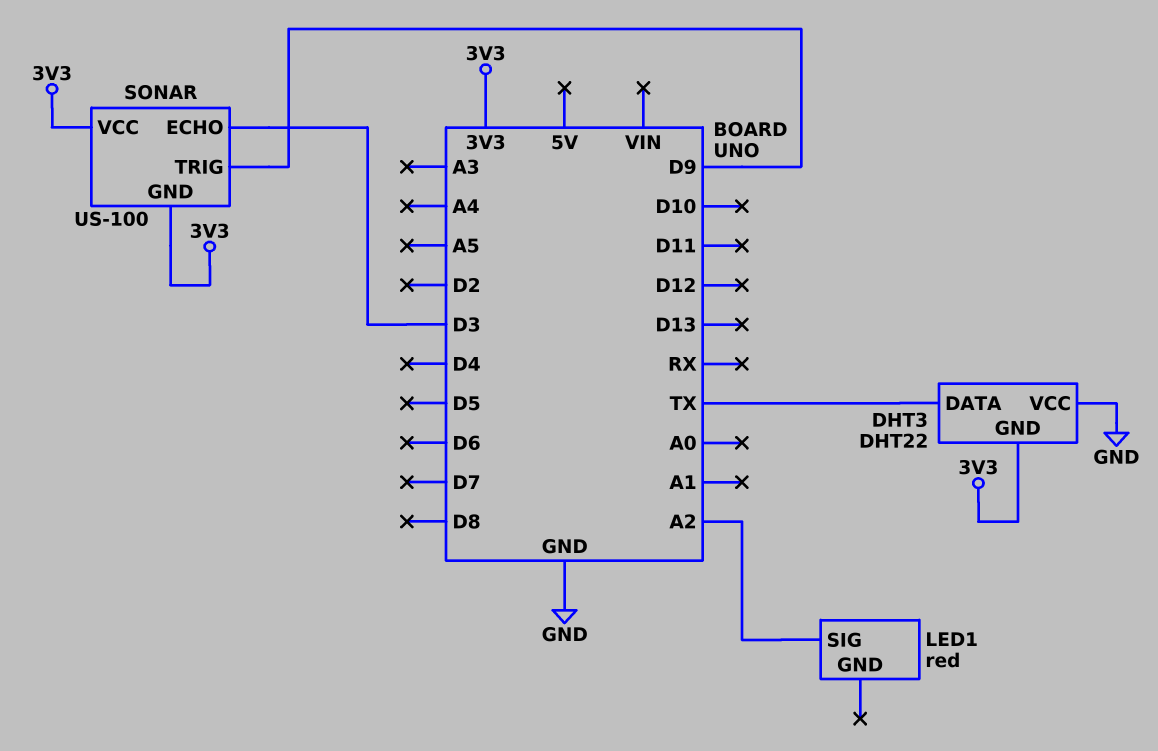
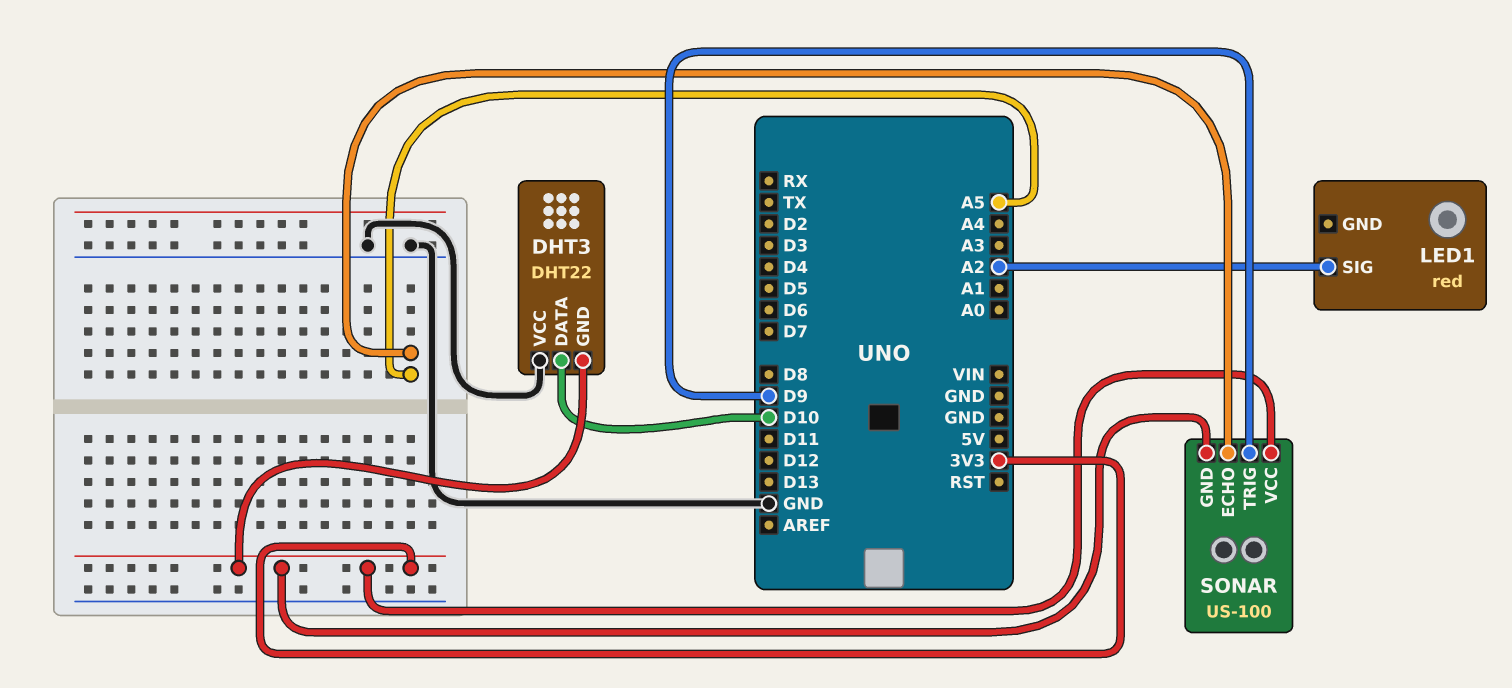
DHT3 pin DATA: TX -> D10
SONAR pin ECHO: D3 -> A5

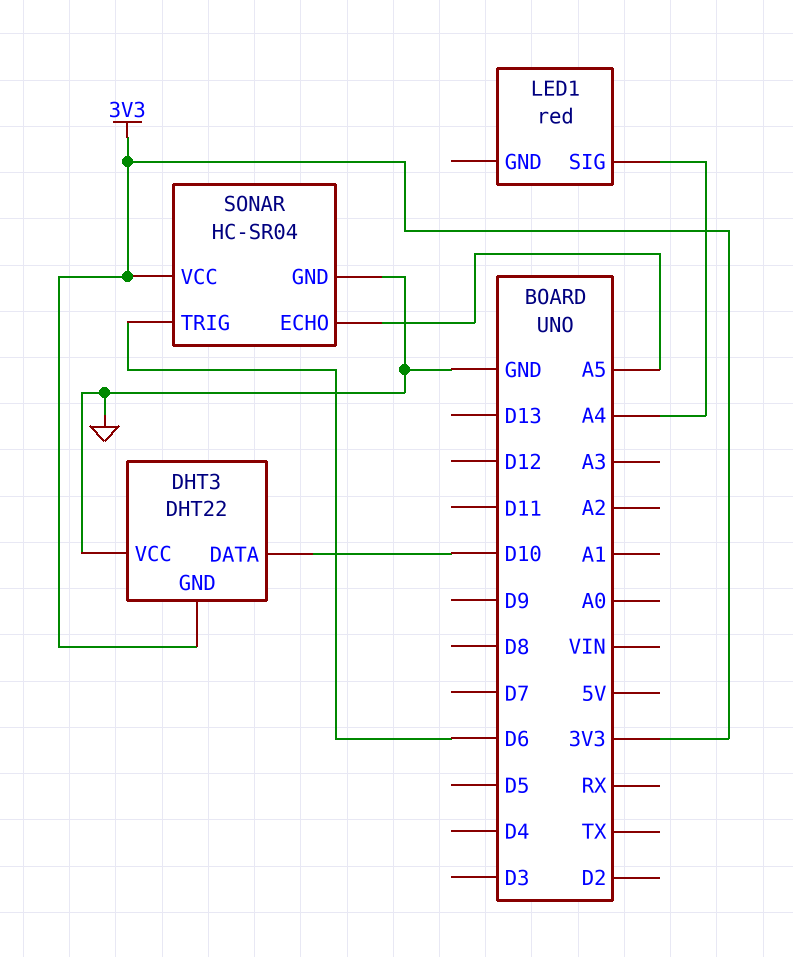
LED1 pin SIG: A2 -> A4
SONAR: US-100 -> HC-SR04
SONAR pin GND: 3V3 -> GND
SONAR pin TRIG: D9 -> D6

